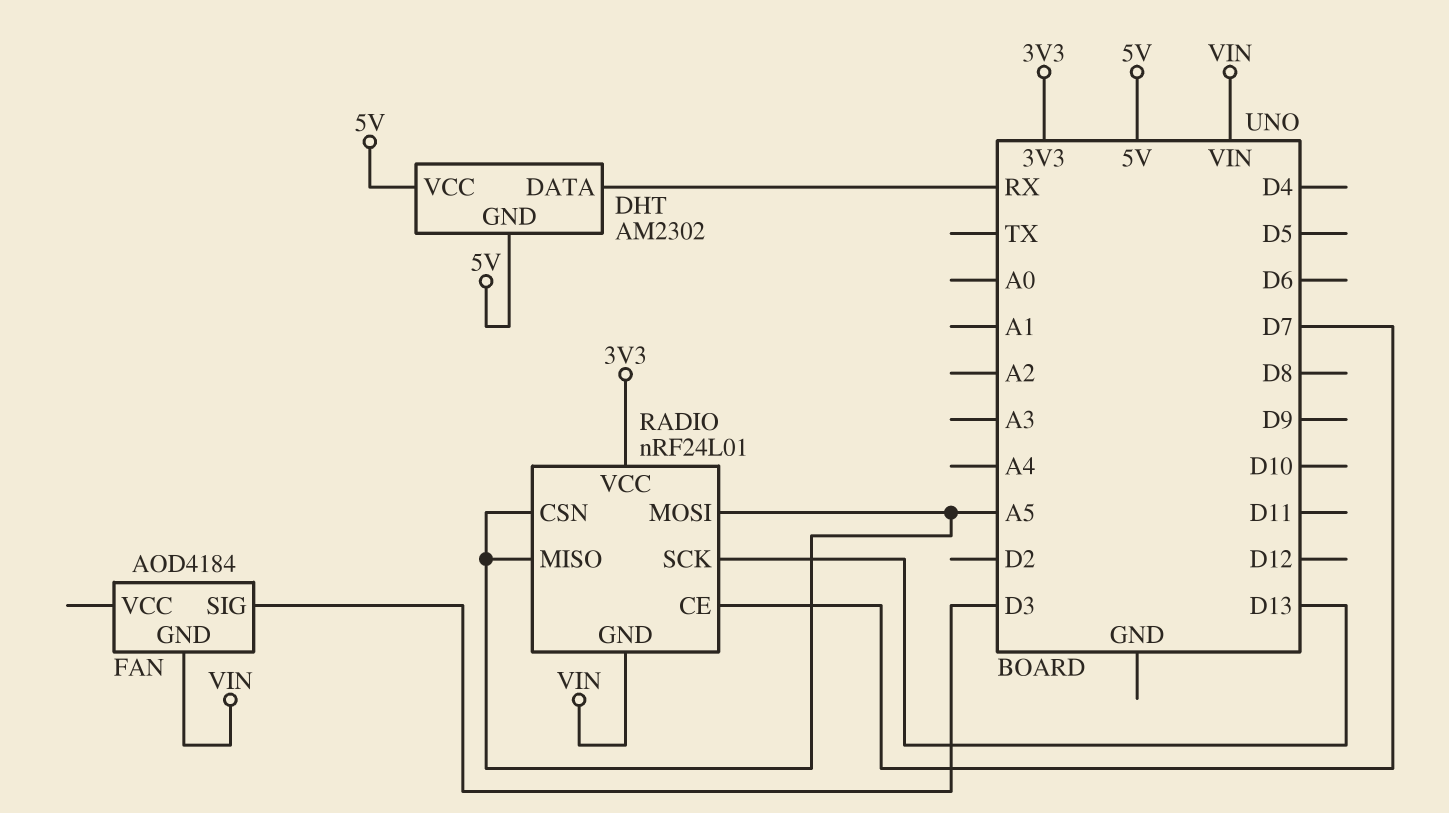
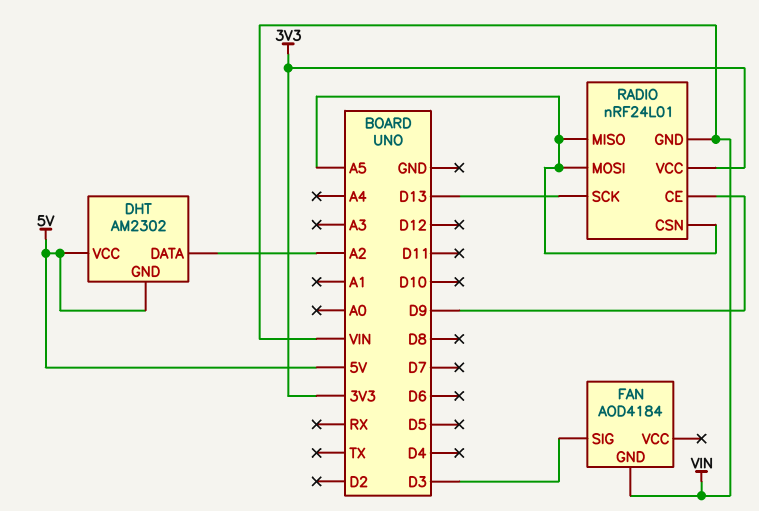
DHT pin DATA: RX -> A2
RADIO pin CE: D7 -> D9

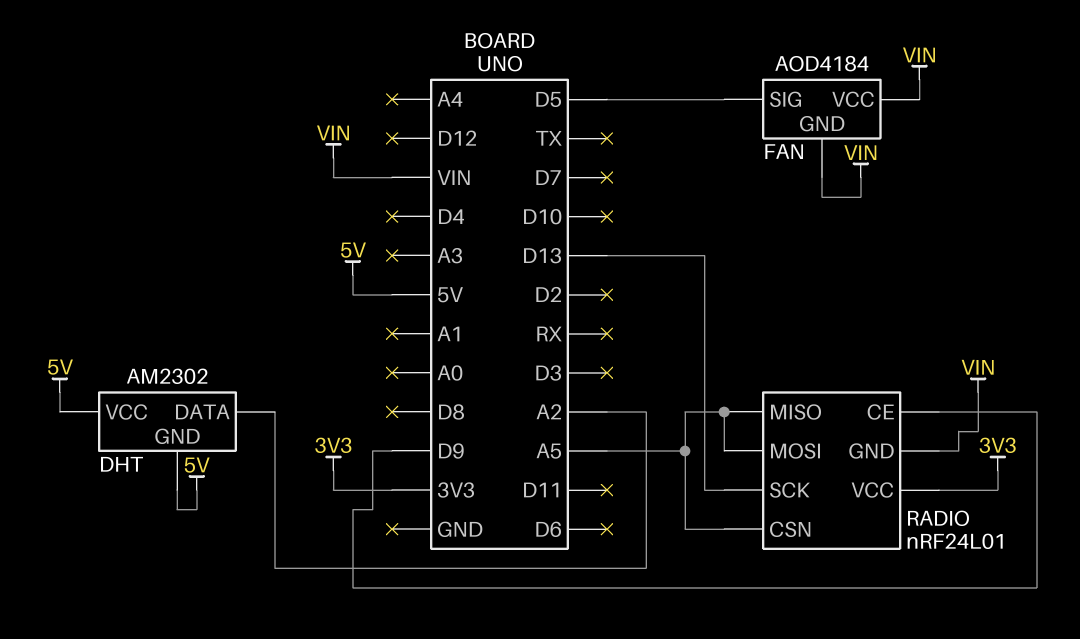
FAN pin SIG: D3 -> D5
FAN pin VCC: none -> VIN

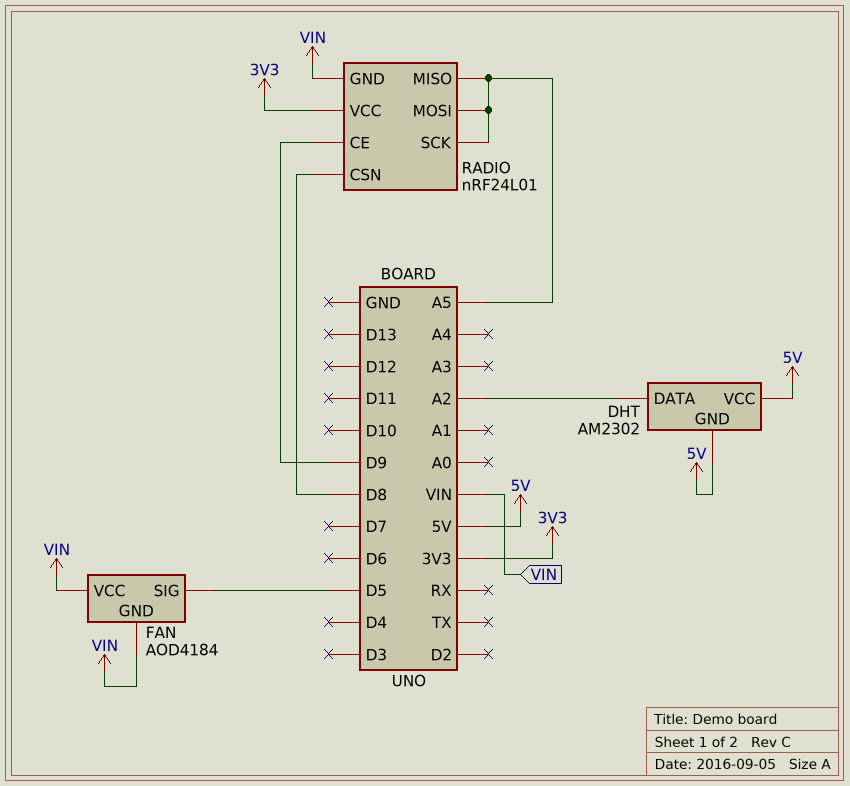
RADIO pin CSN: A5 -> D8
RADIO pin SCK: D13 -> A5

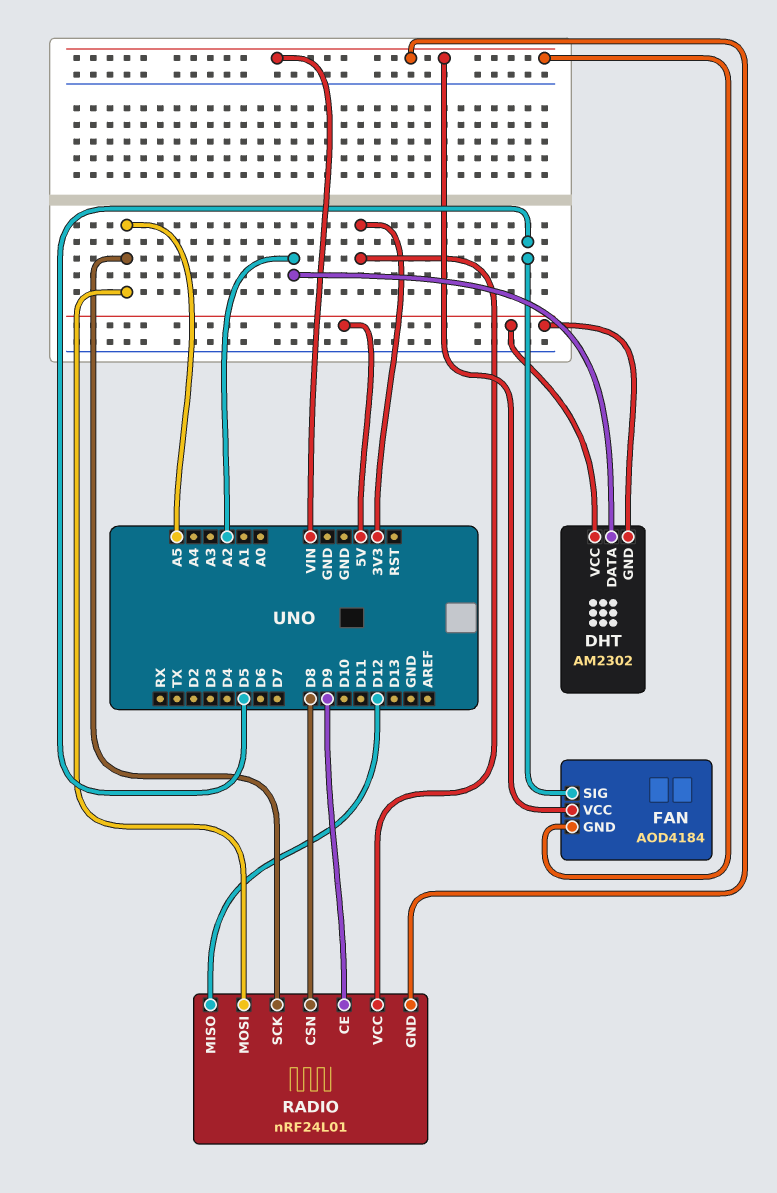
RADIO pin MISO: A5 -> D12

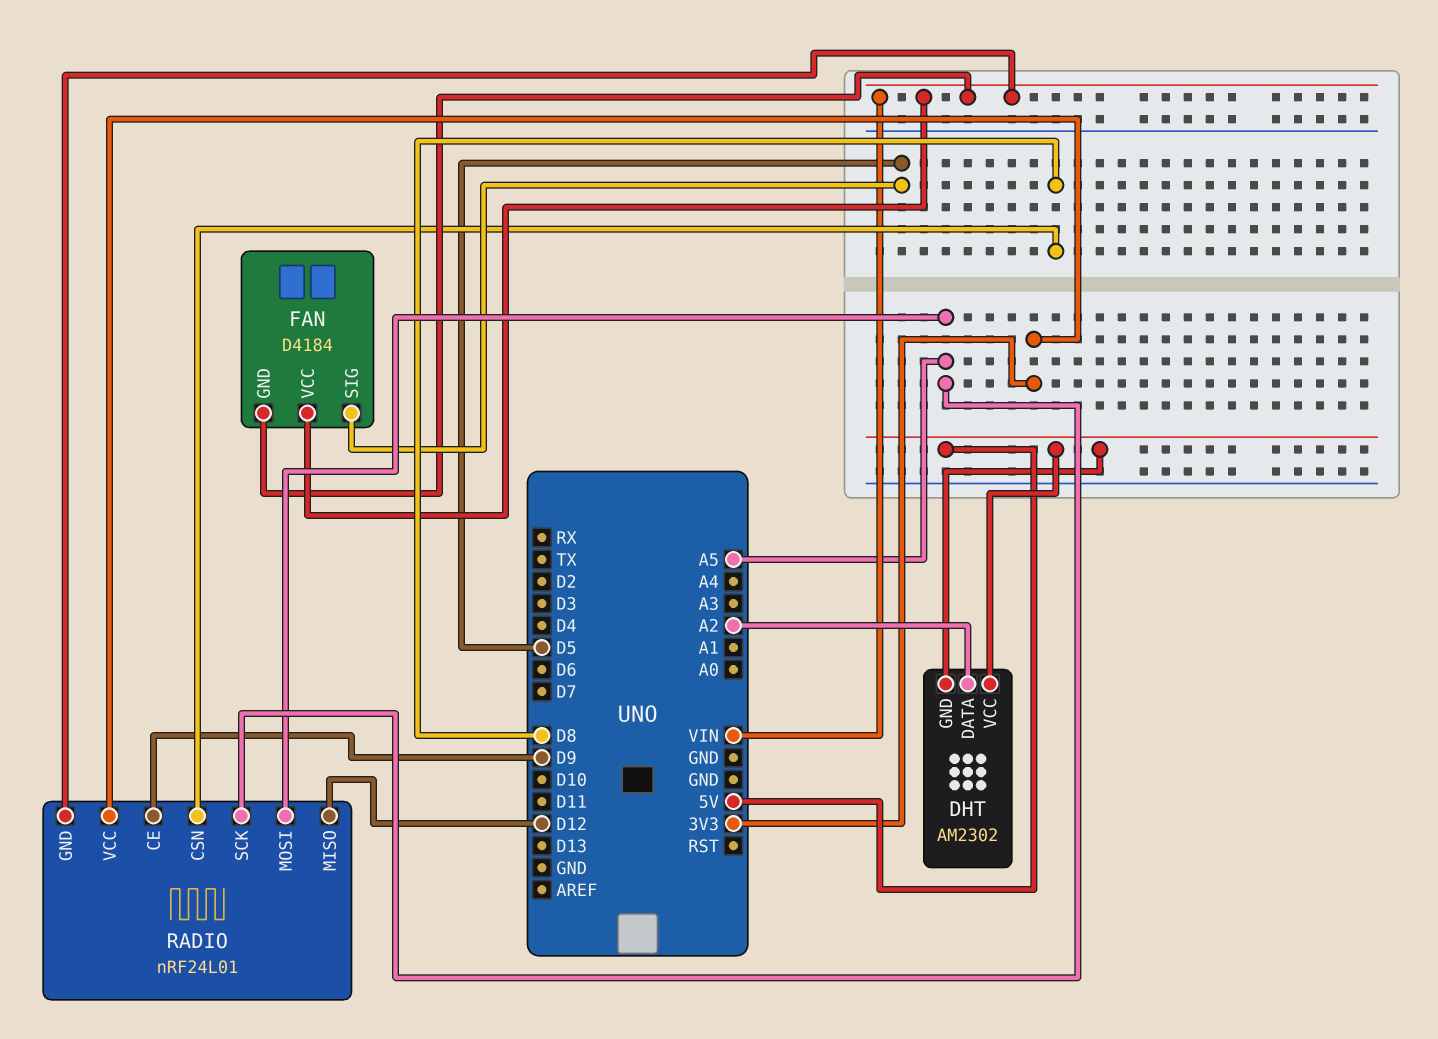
FAN: AOD4184 -> D4184

